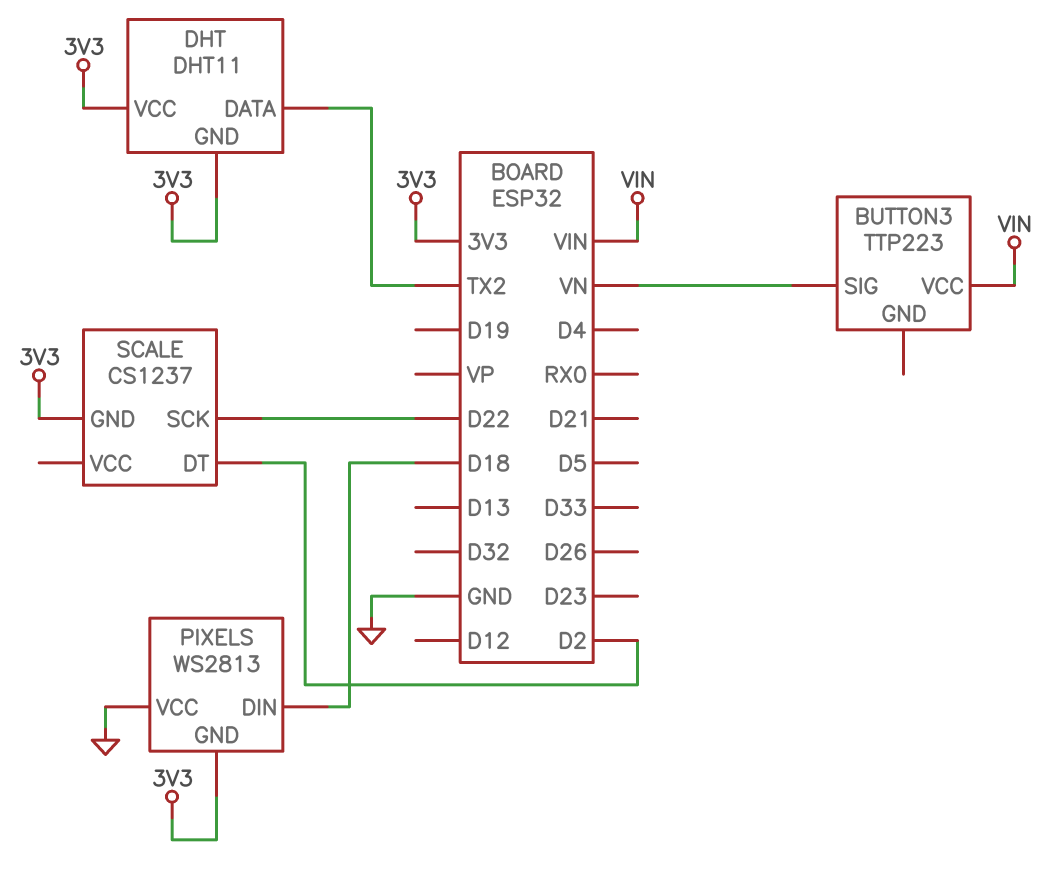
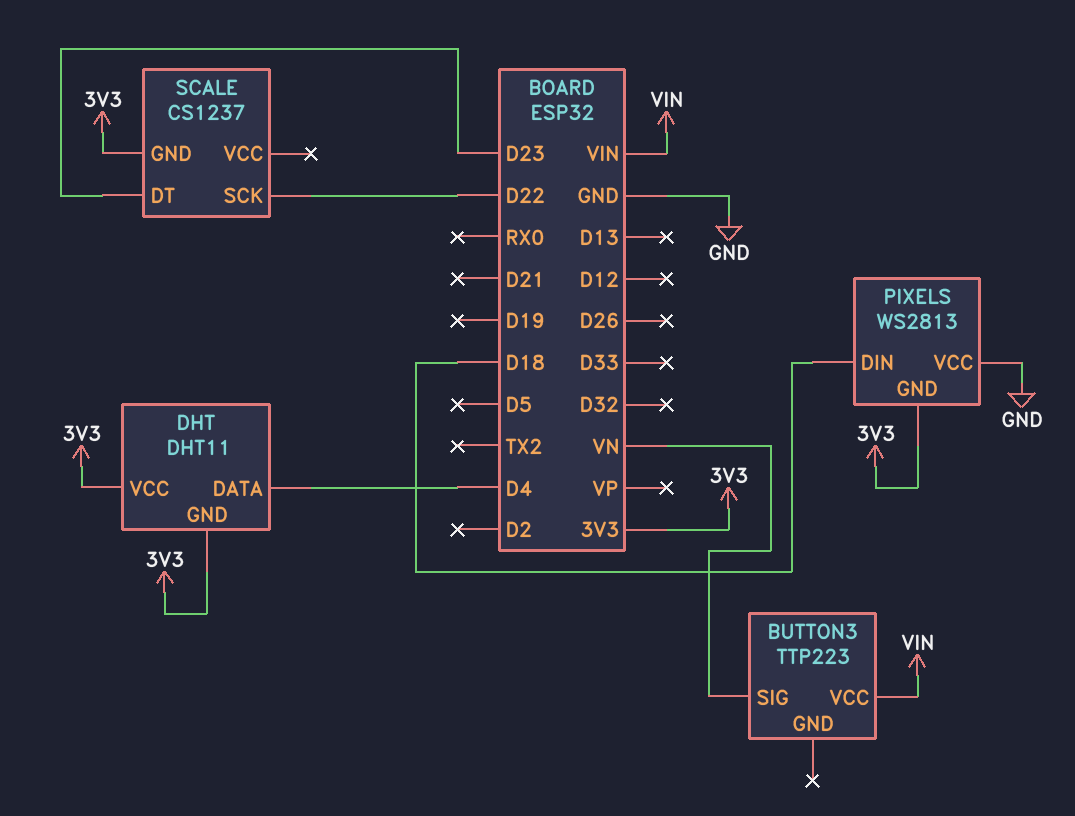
DHT pin DATA: TX2 -> D4
SCALE pin DT: D2 -> D23

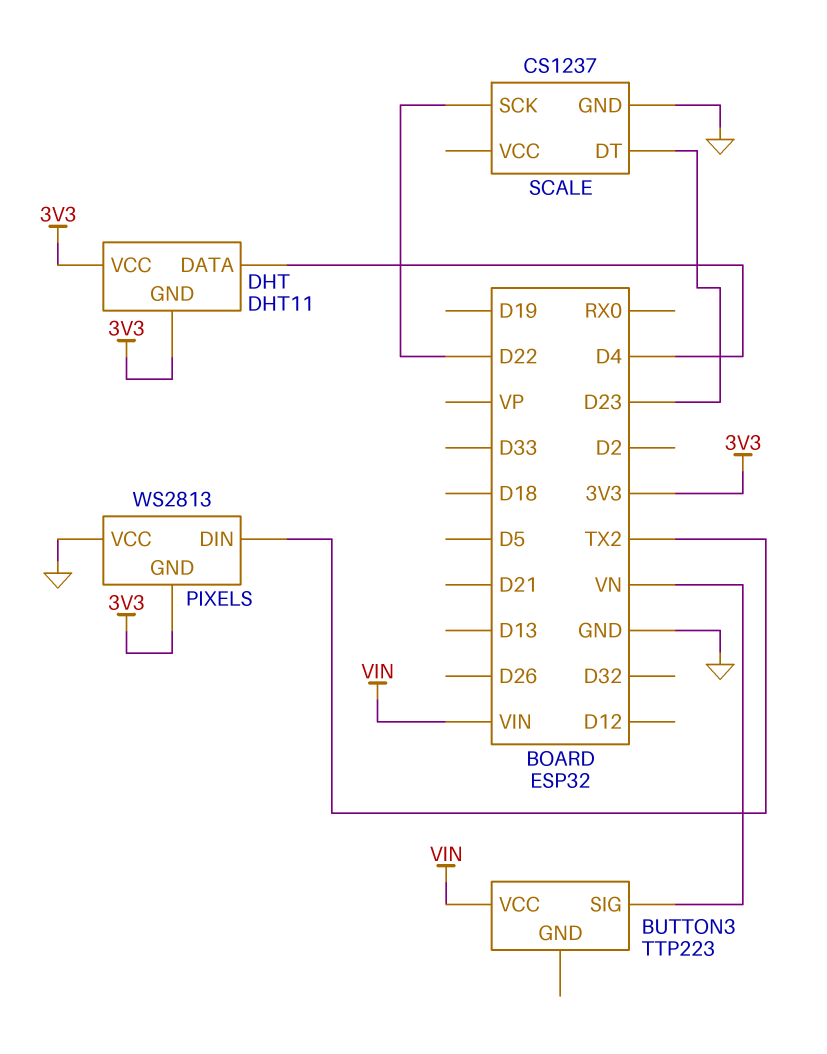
PIXELS pin DIN: D18 -> TX2
SCALE pin GND: 3V3 -> GND

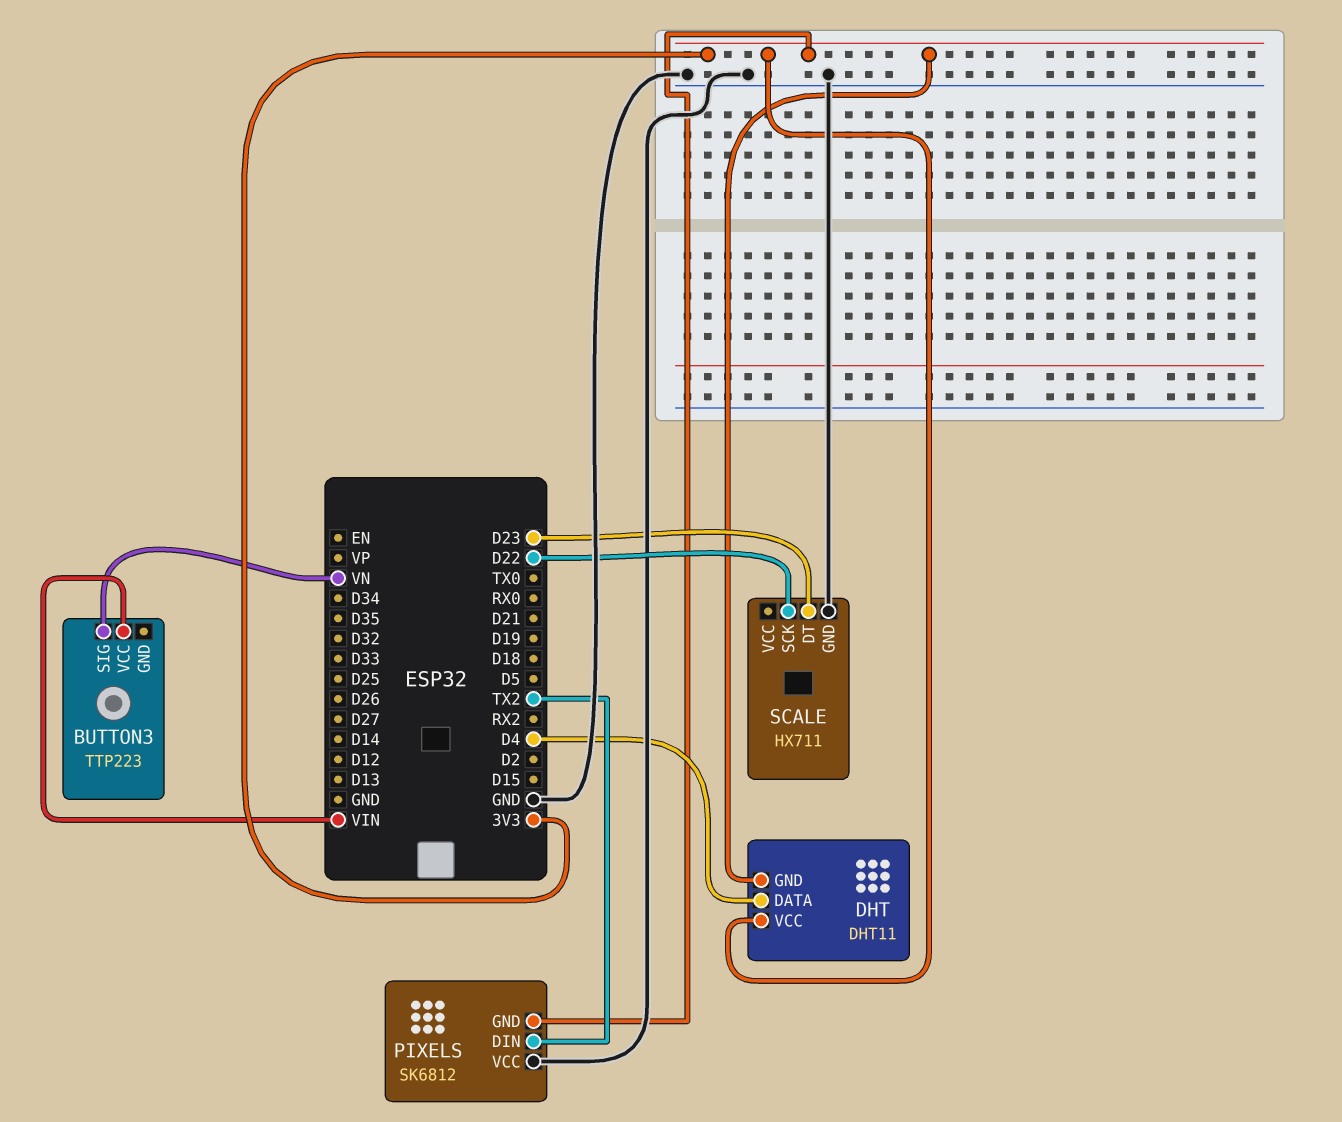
PIXELS: WS2813 -> SK6812
SCALE: CS1237 -> HX711

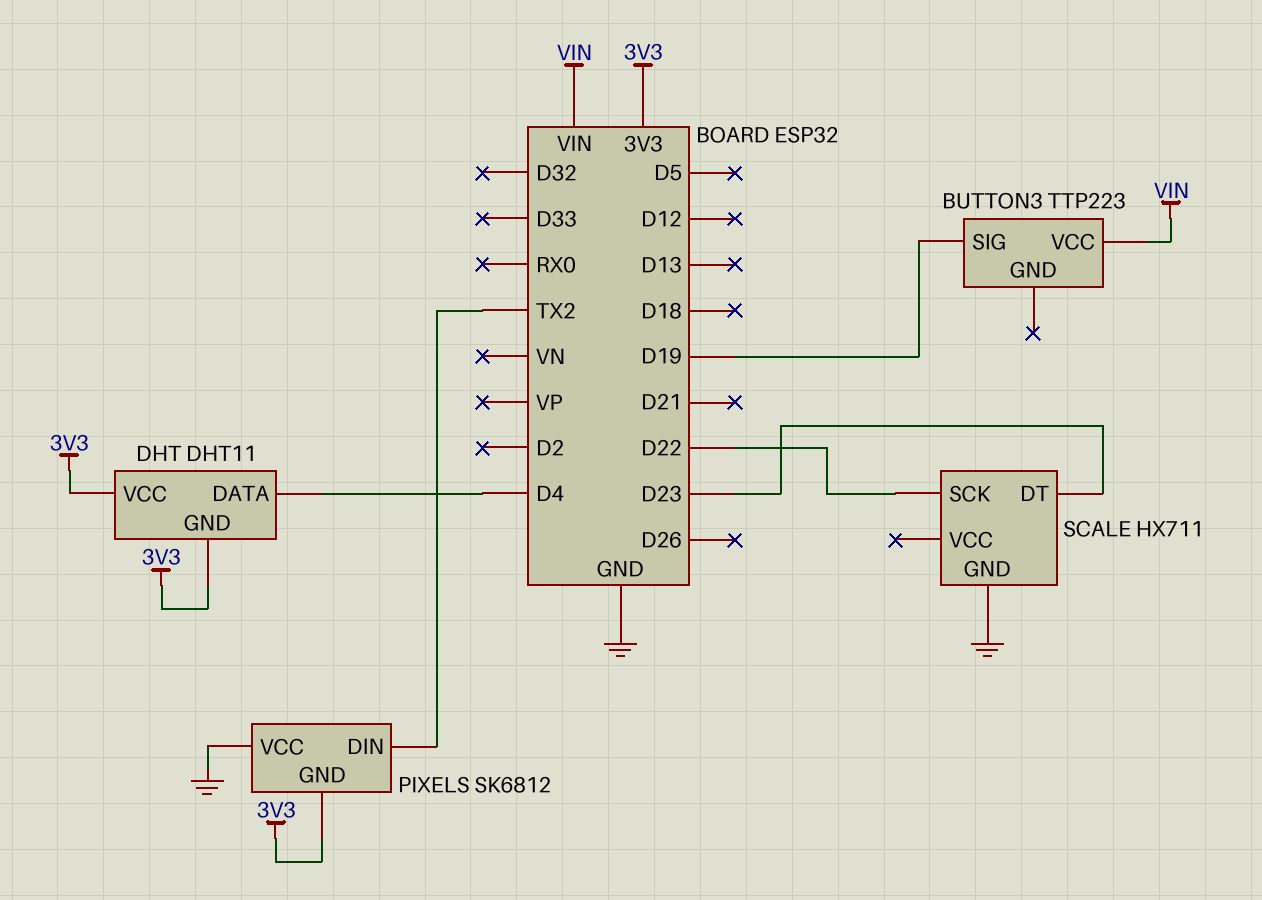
BUTTON3 pin SIG: VN -> D19

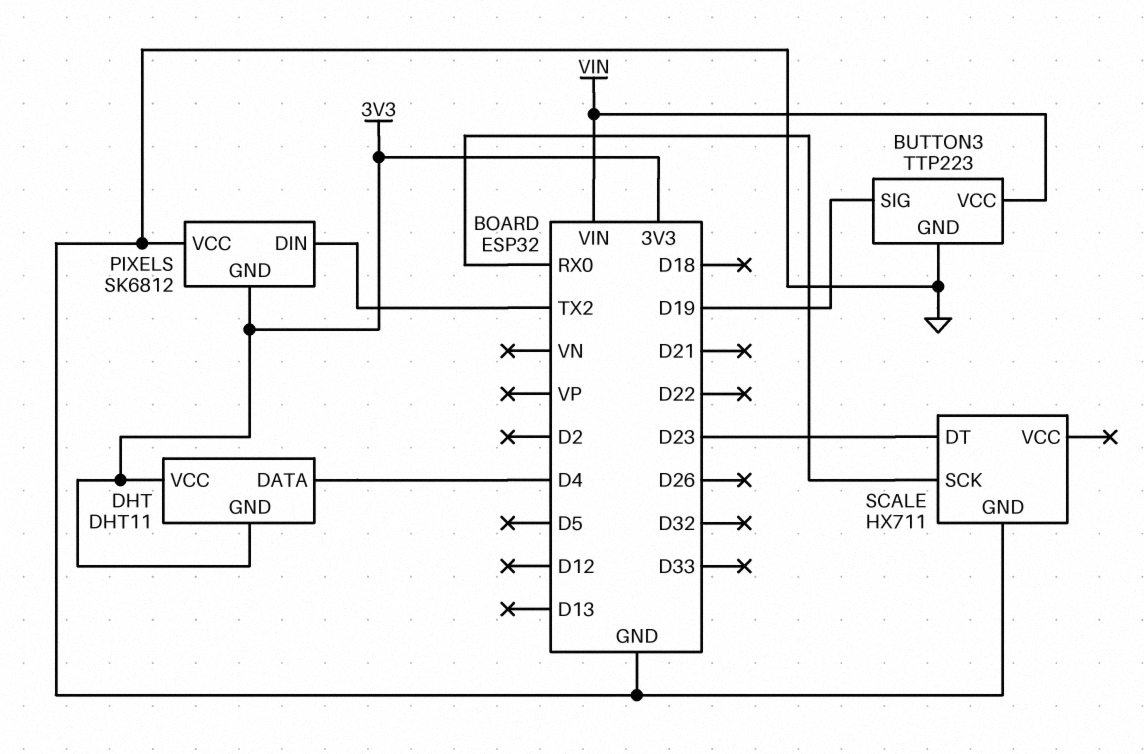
BUTTON3 pin GND: none -> GND
SCALE pin SCK: D22 -> RX0

